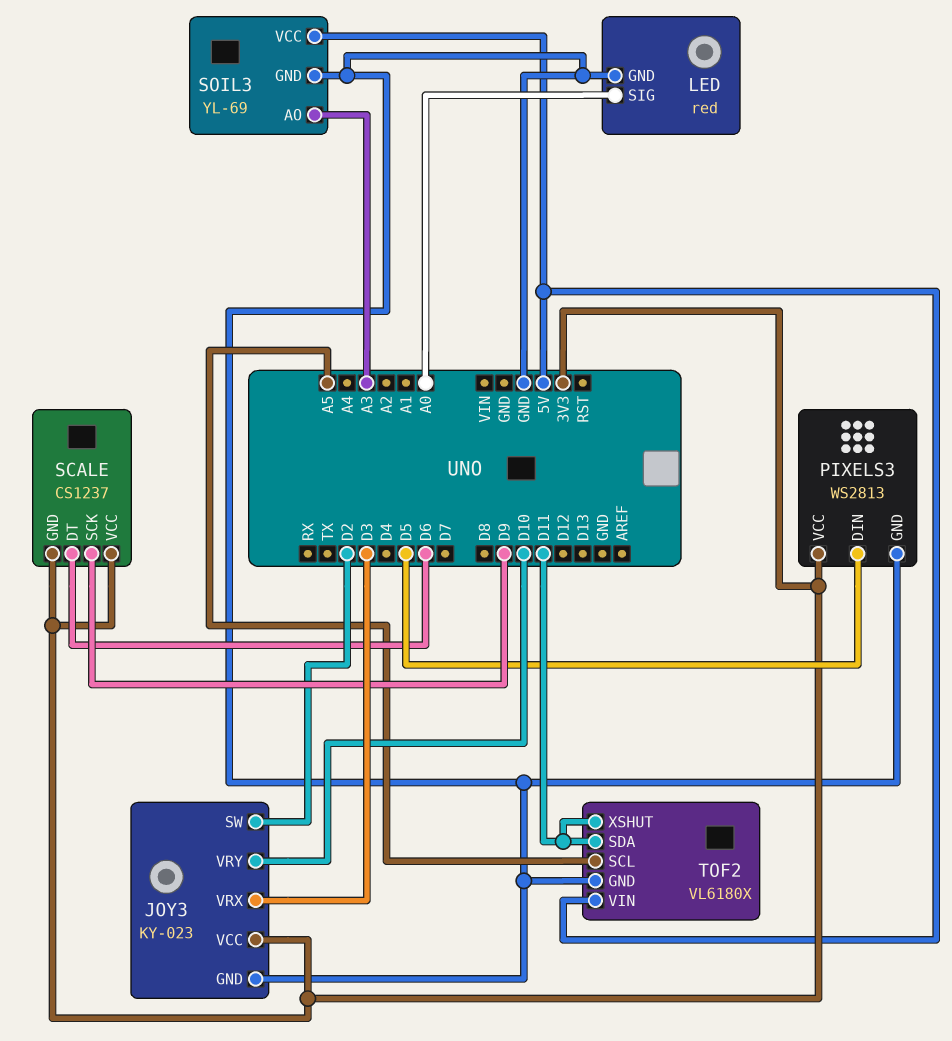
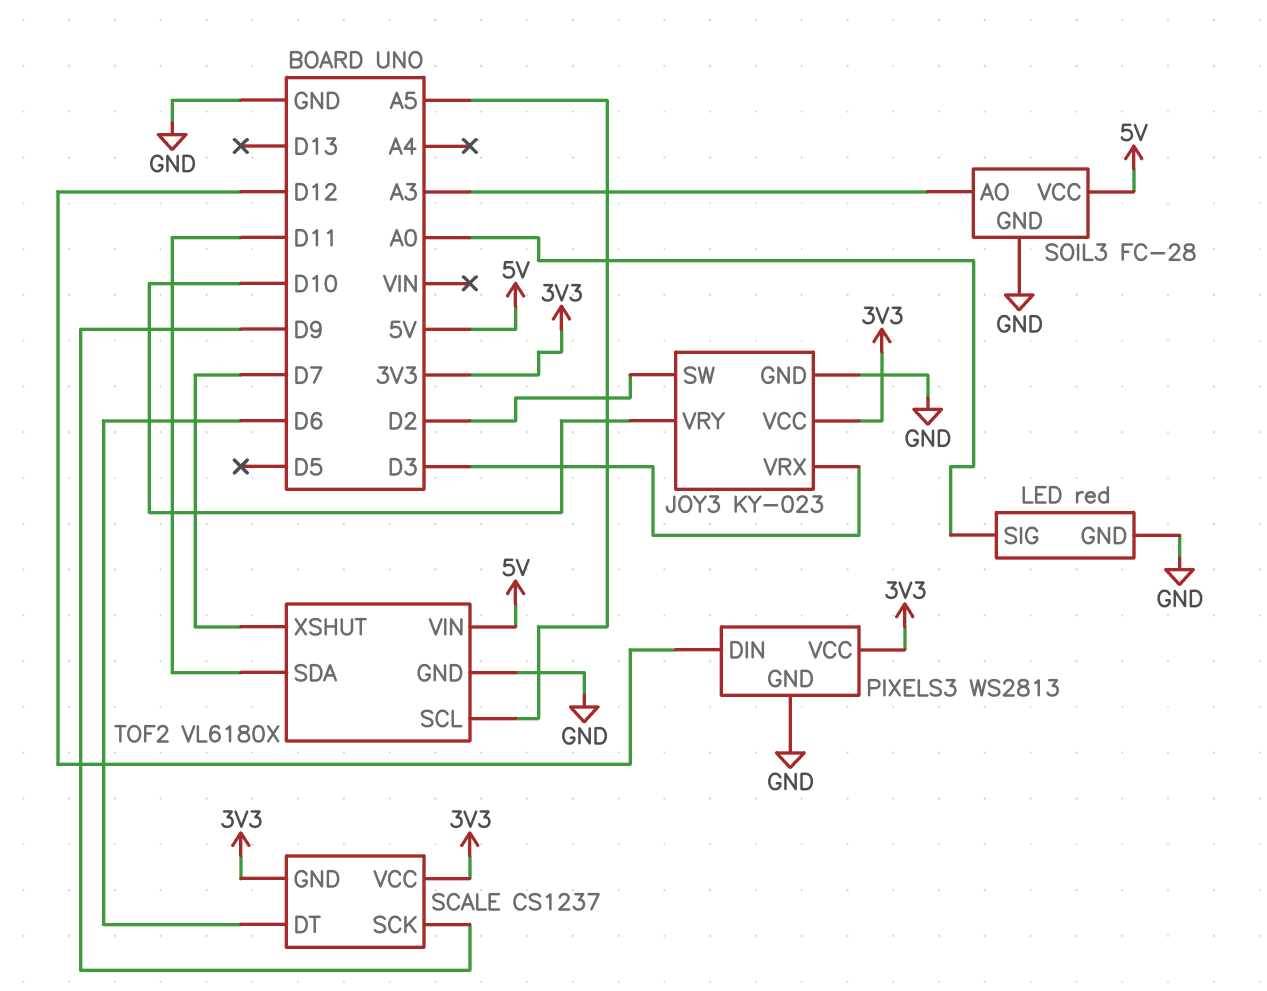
PIXELS3 pin DIN: D5 -> D12
SOIL3: YL-69 -> FC-28
TOF2 pin XSHUT: D11 -> D7

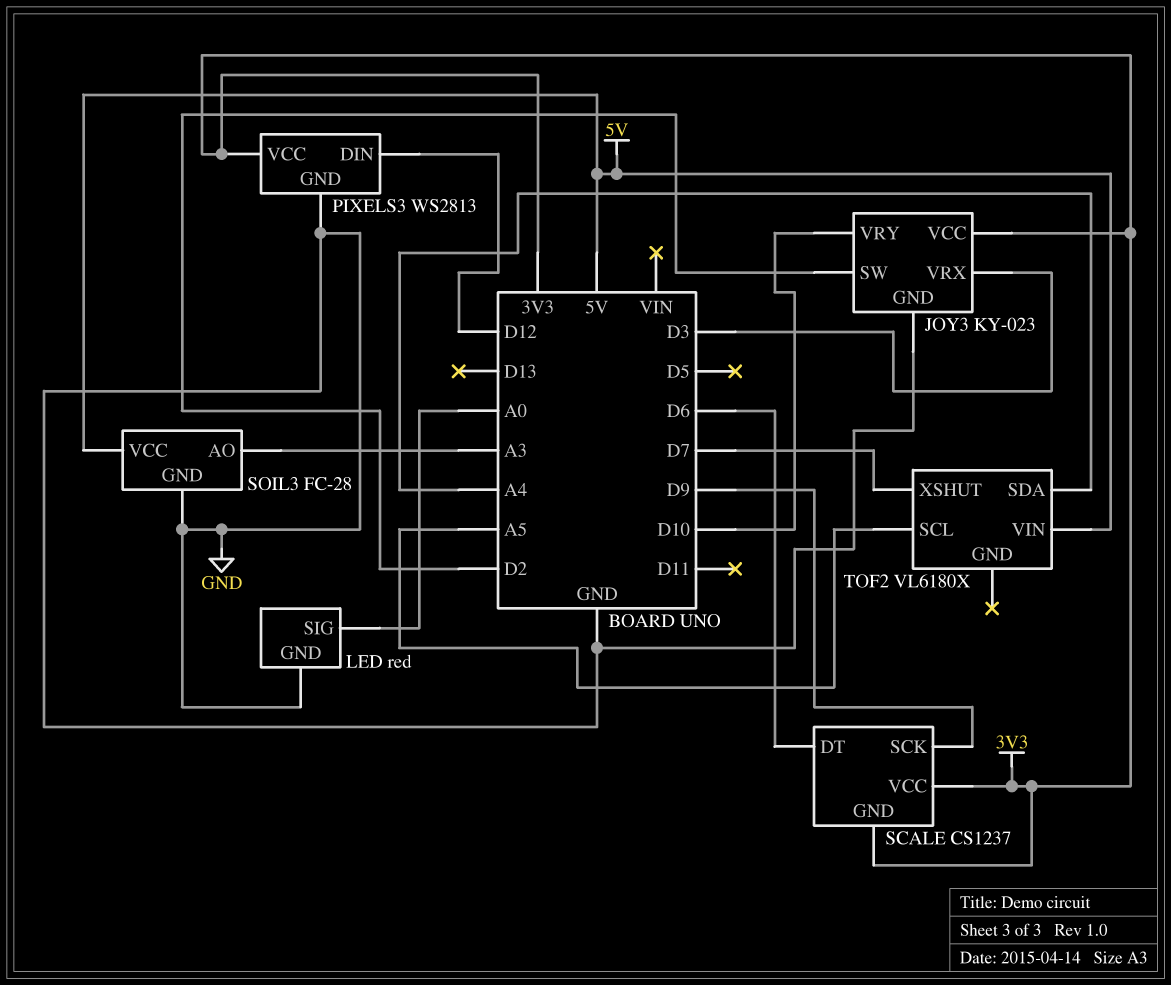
TOF2 pin GND: GND -> none
TOF2 pin SDA: D11 -> A4

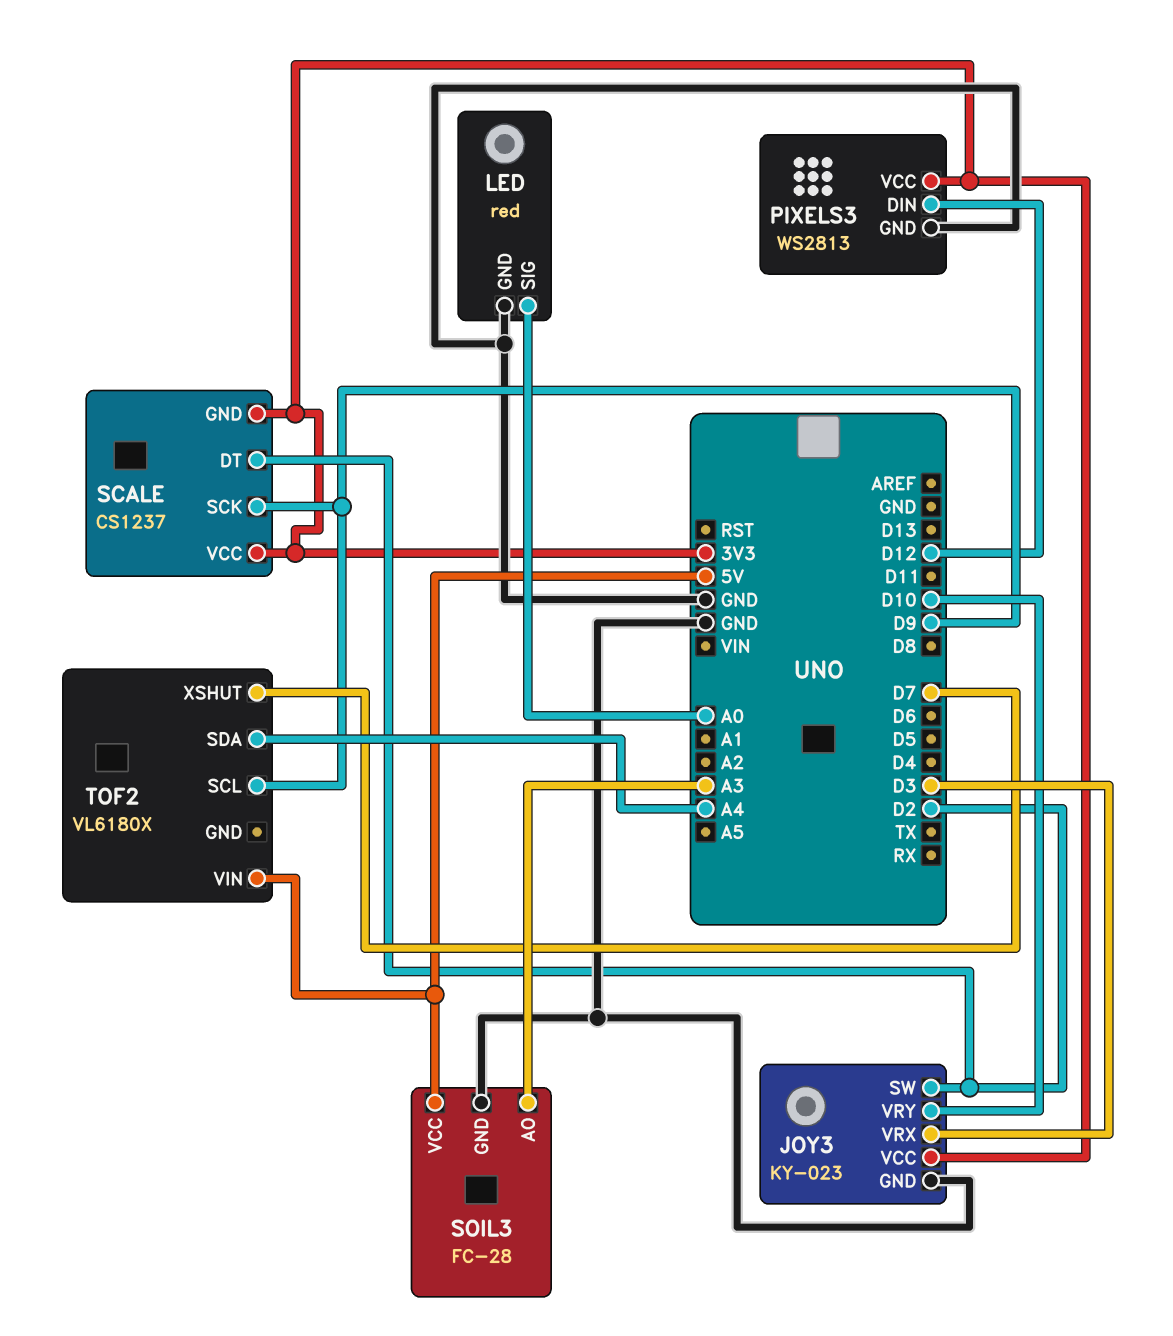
SCALE pin DT: D6 -> D2
TOF2 pin SCL: A5 -> D9

